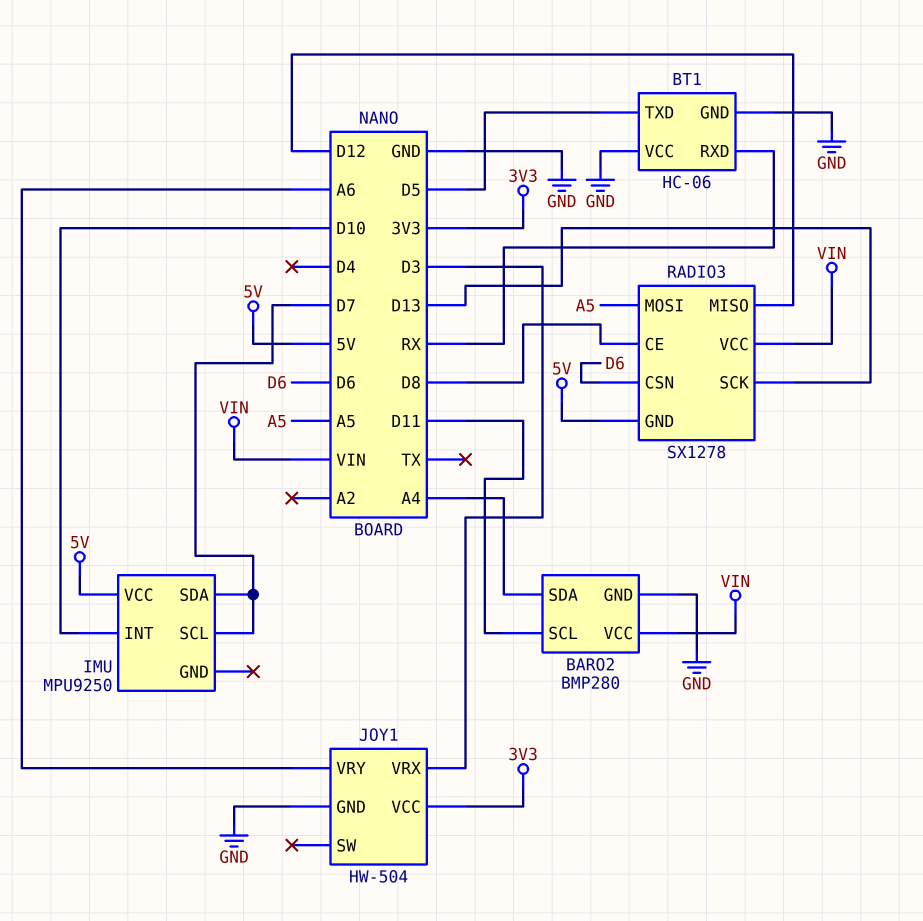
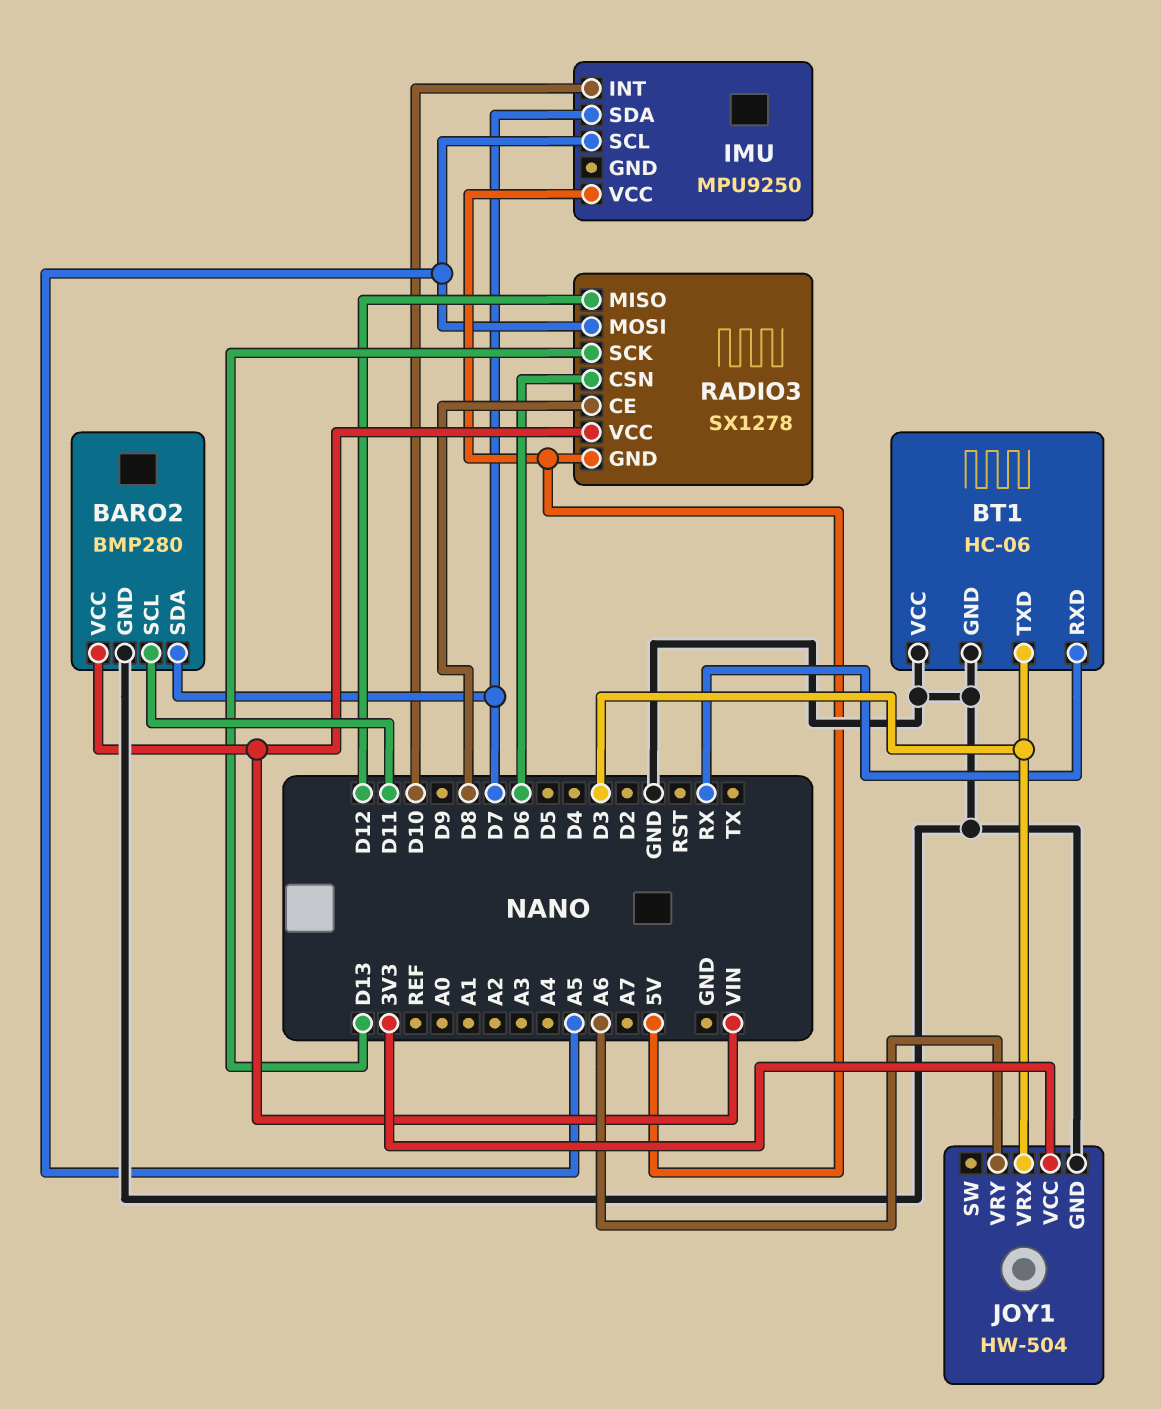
BARO2 pin SDA: A4 -> D7
BT1 pin TXD: D5 -> D3
IMU pin SCL: D7 -> A5

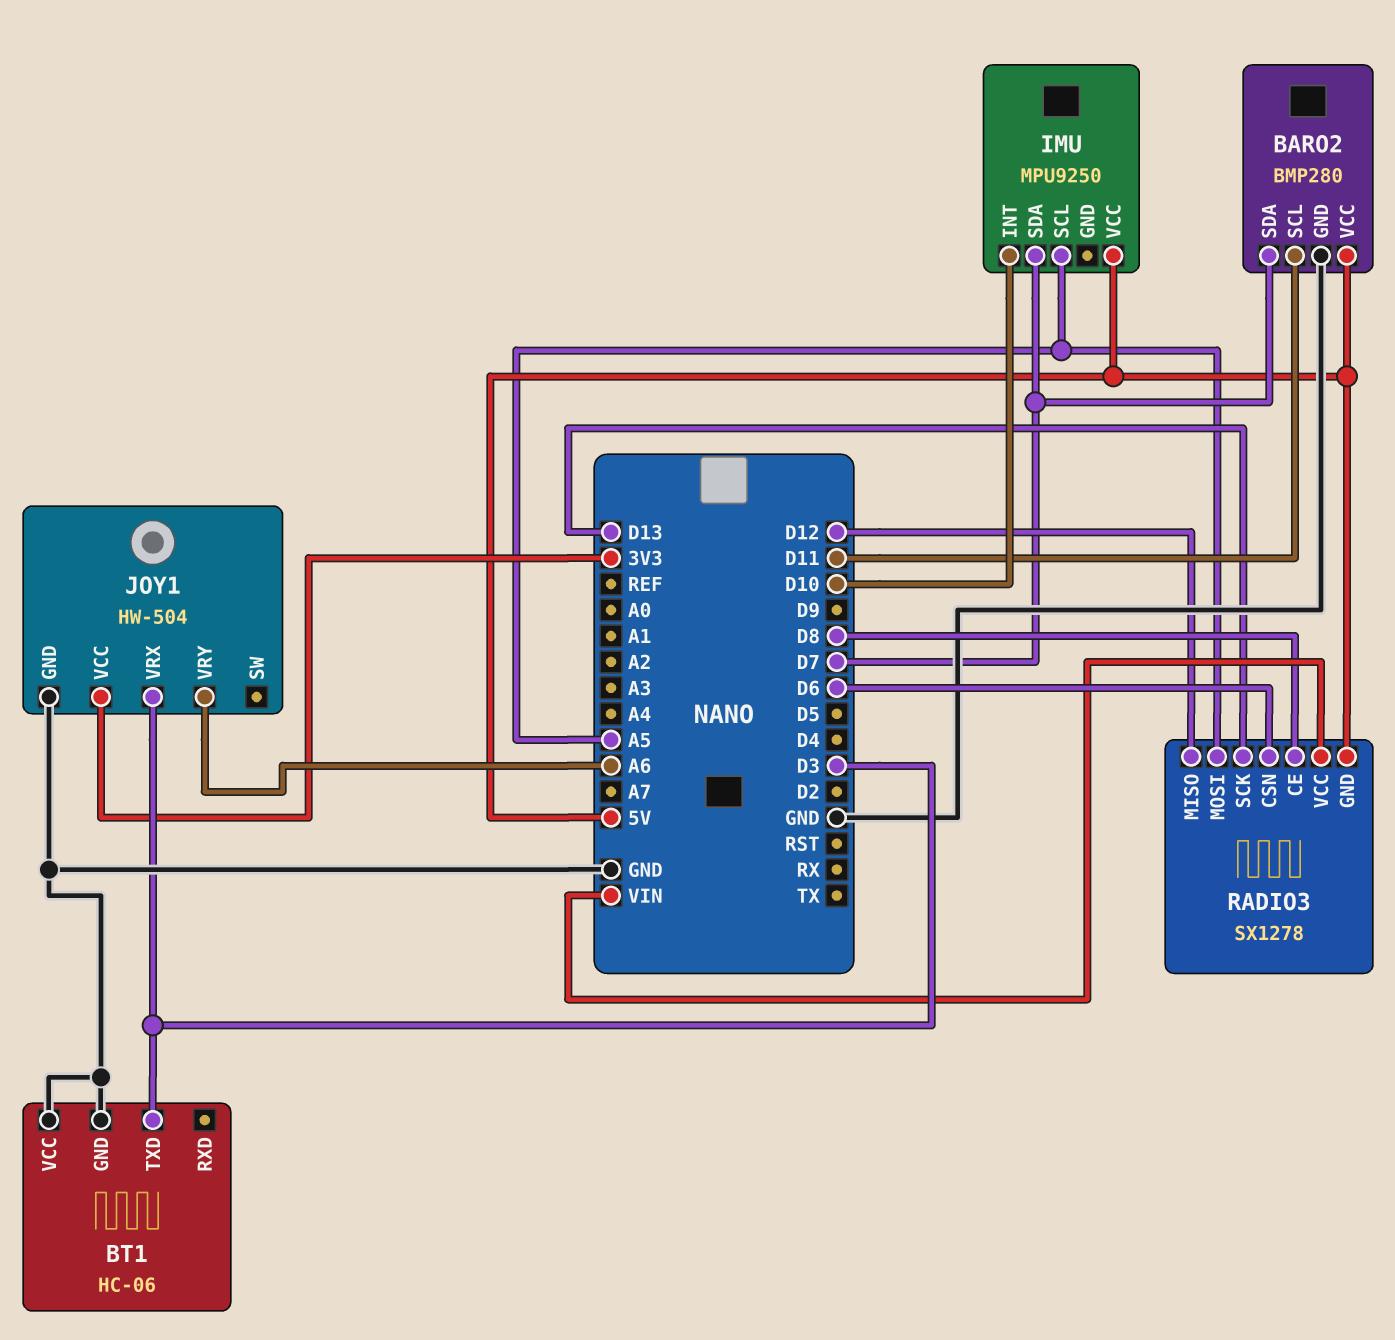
BARO2 pin VCC: VIN -> 5V
BT1 pin RXD: RX -> none

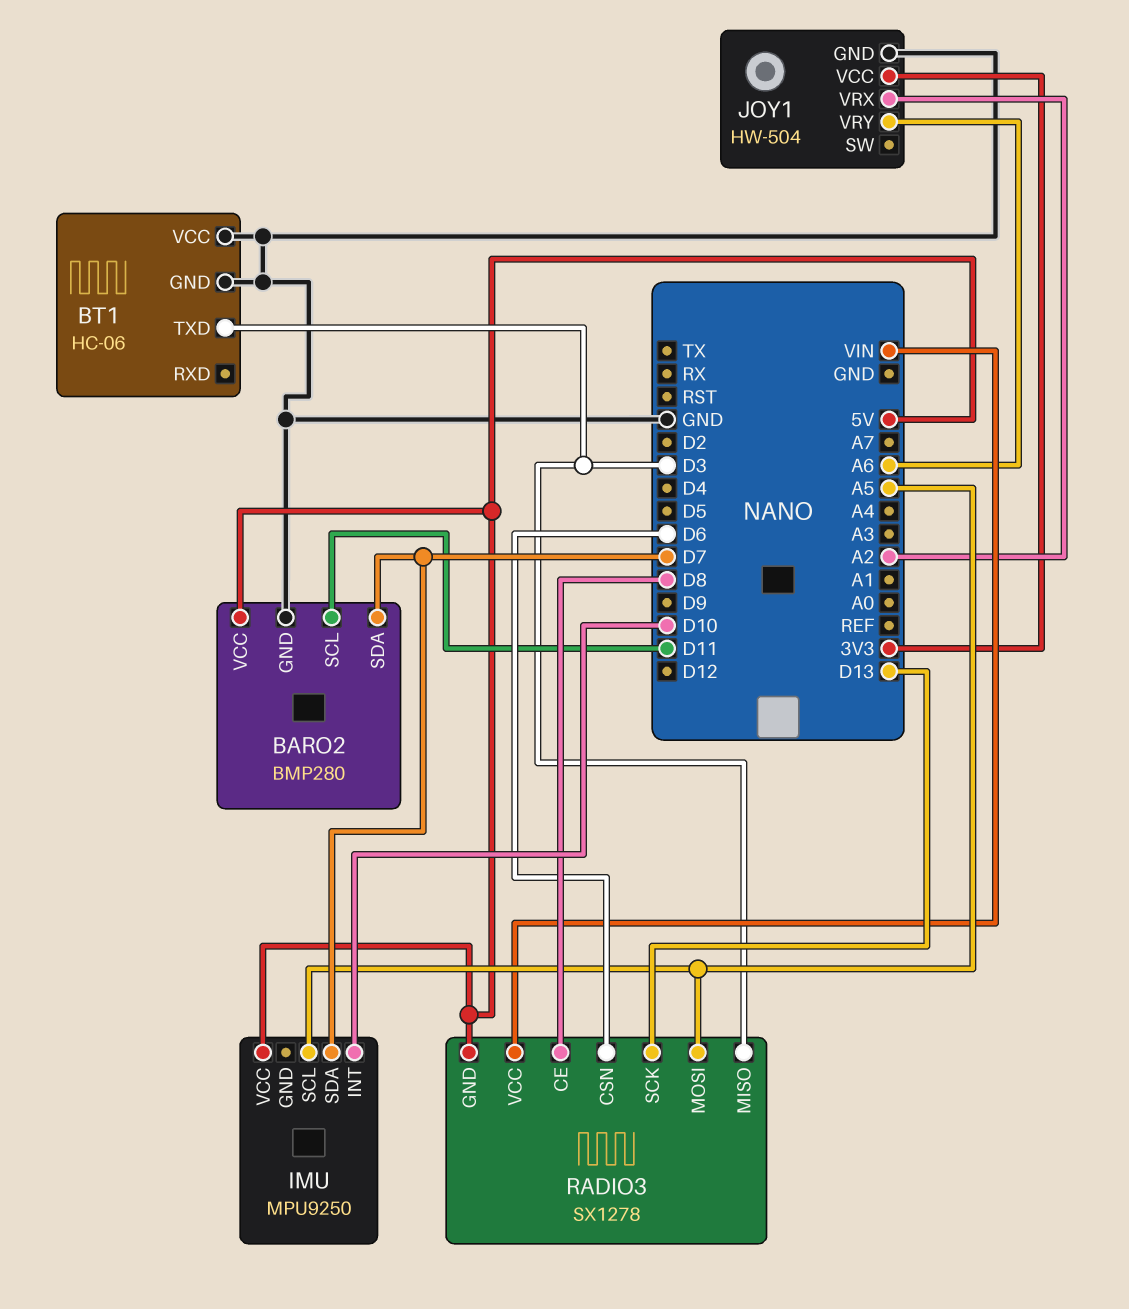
JOY1 pin VRX: D3 -> A2
RADIO3 pin MISO: D12 -> D3

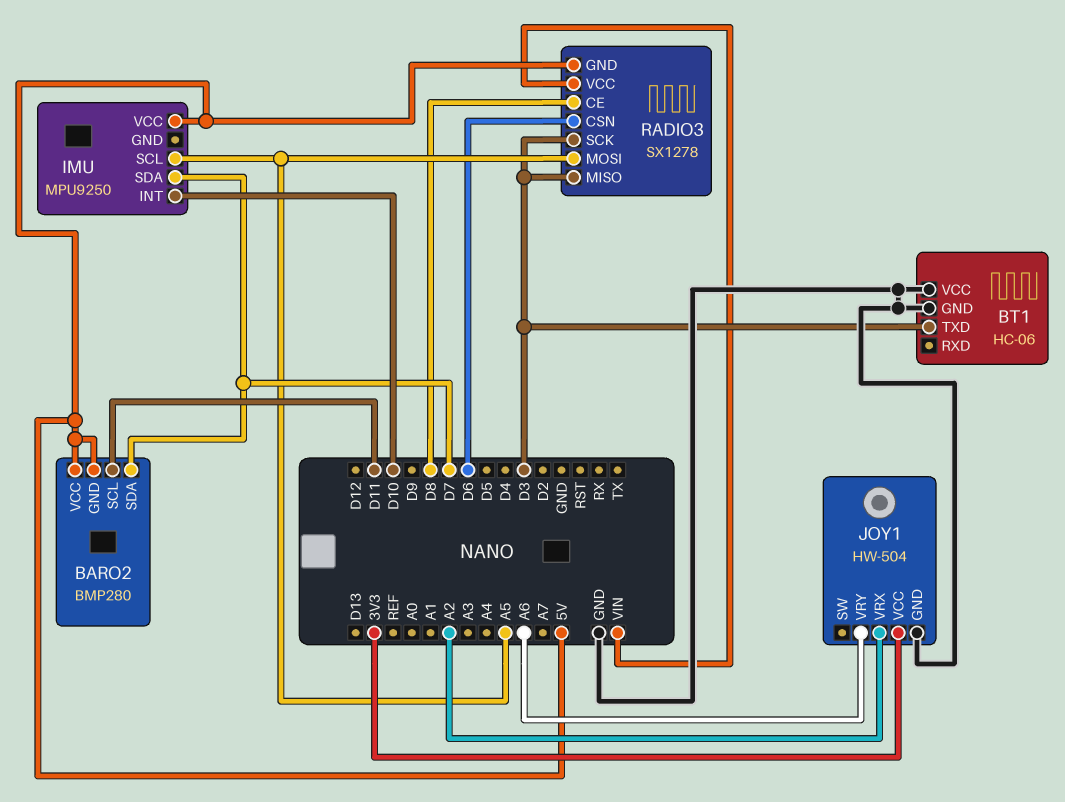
BARO2 pin GND: GND -> 5V
RADIO3 pin SCK: D13 -> D3

